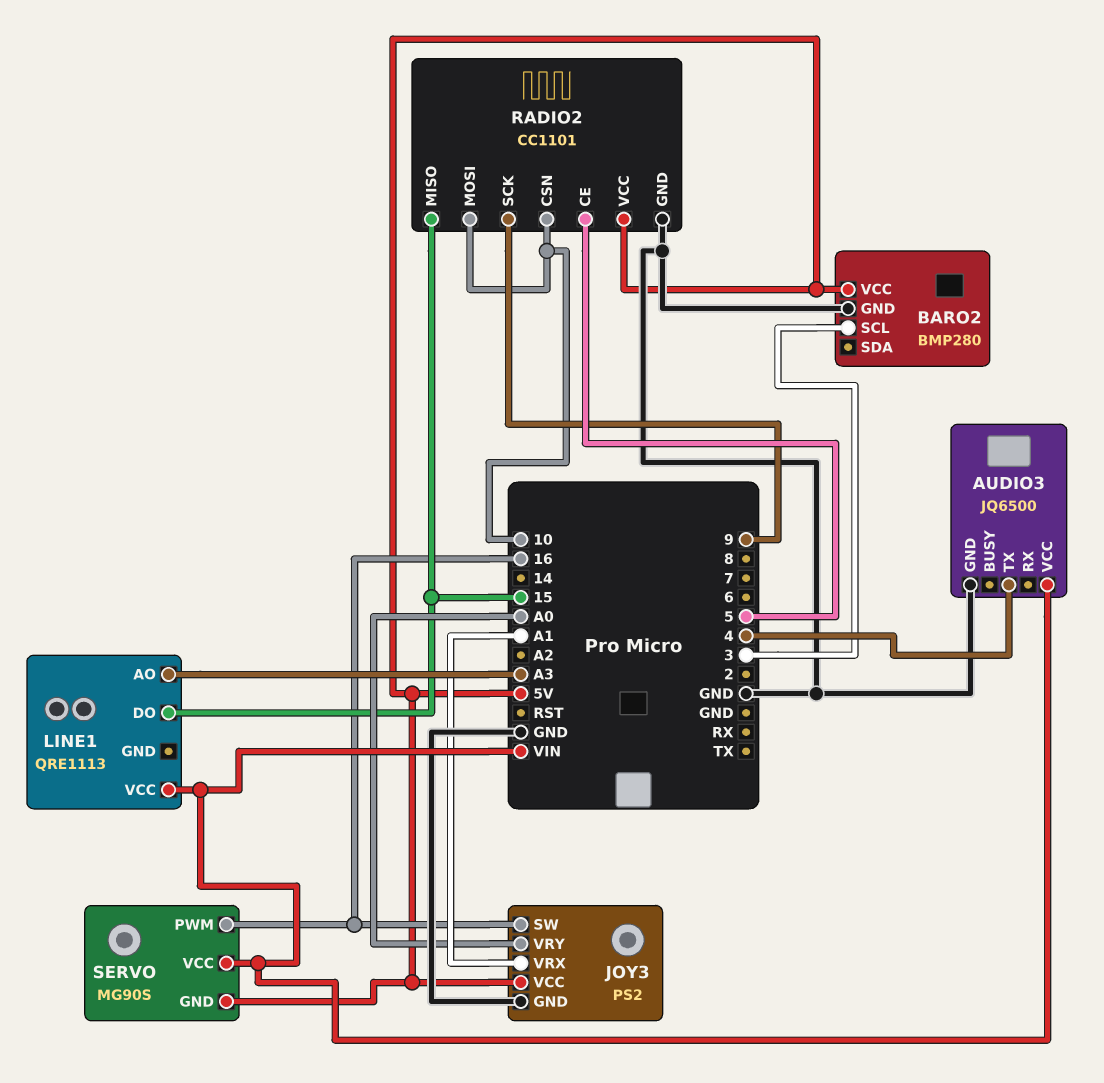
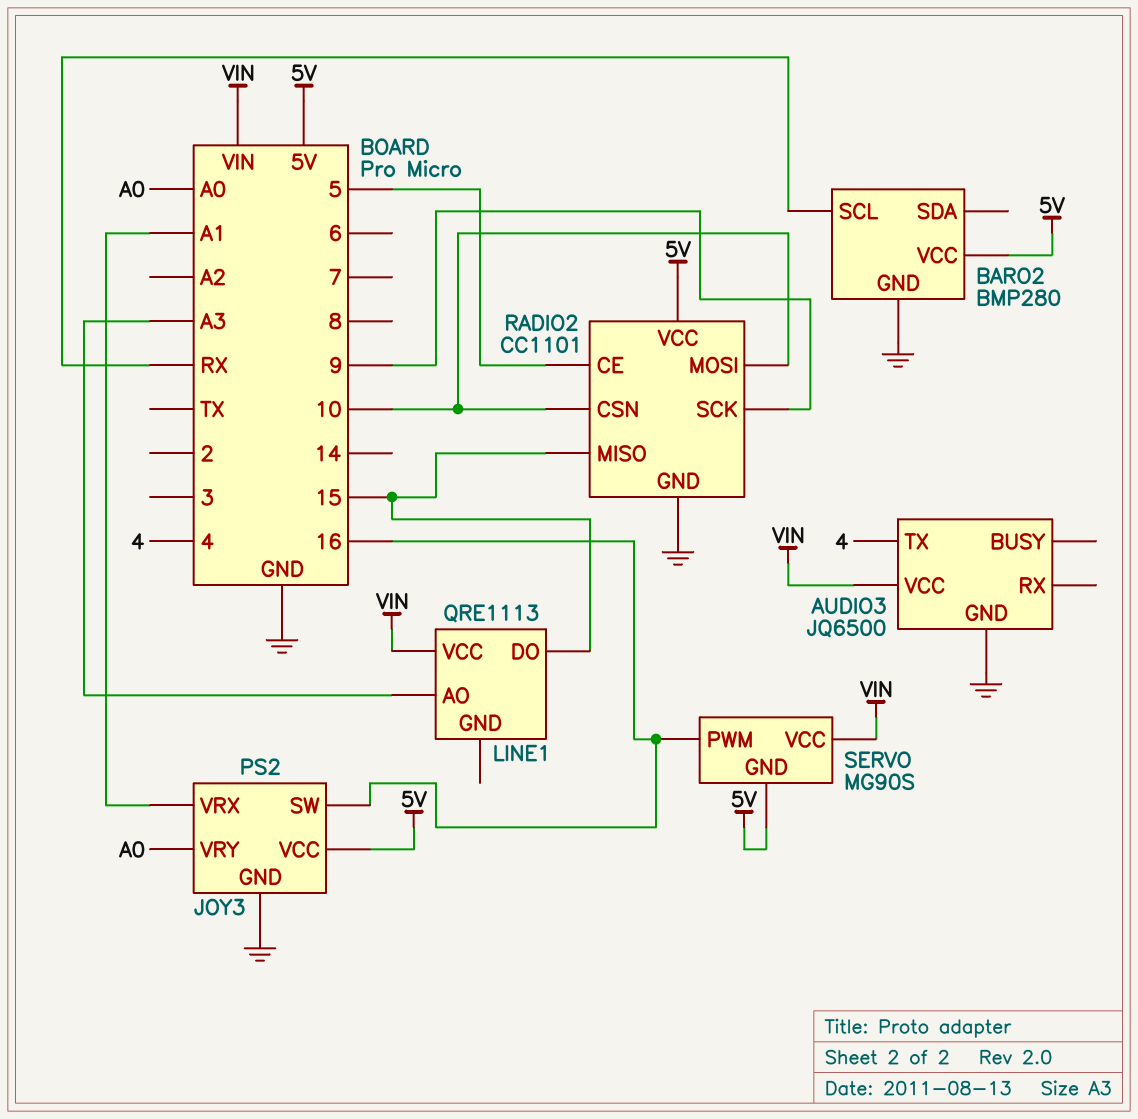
BARO2 pin SCL: 3 -> RX

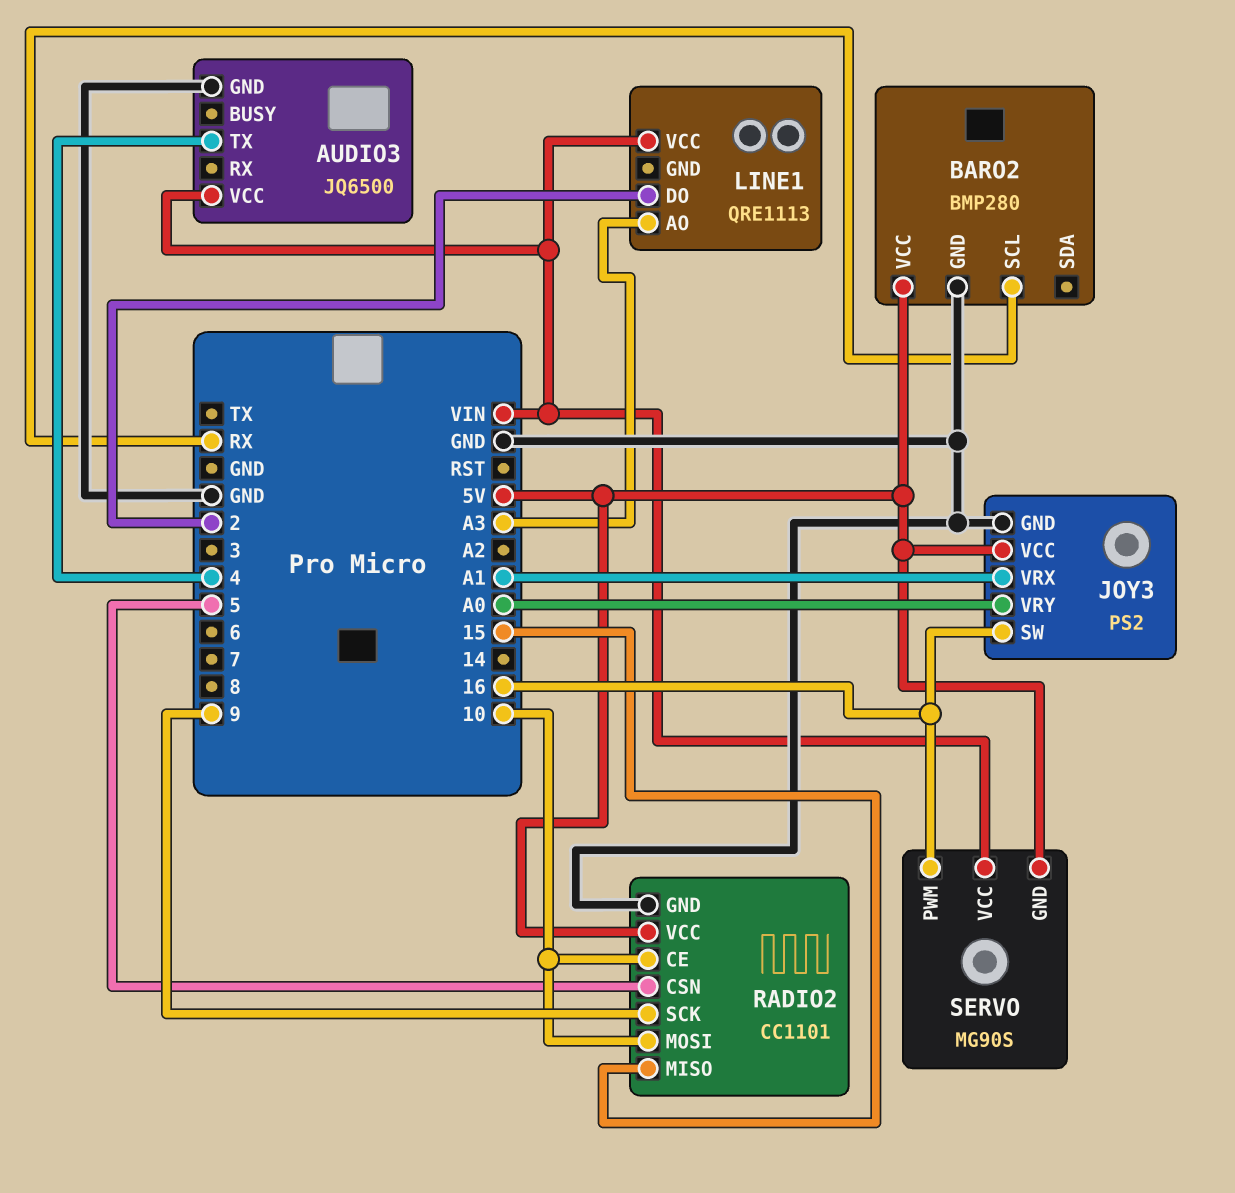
LINE1 pin DO: 15 -> 2
RADIO2 pin CE: 5 -> 10
RADIO2 pin CSN: 10 -> 5

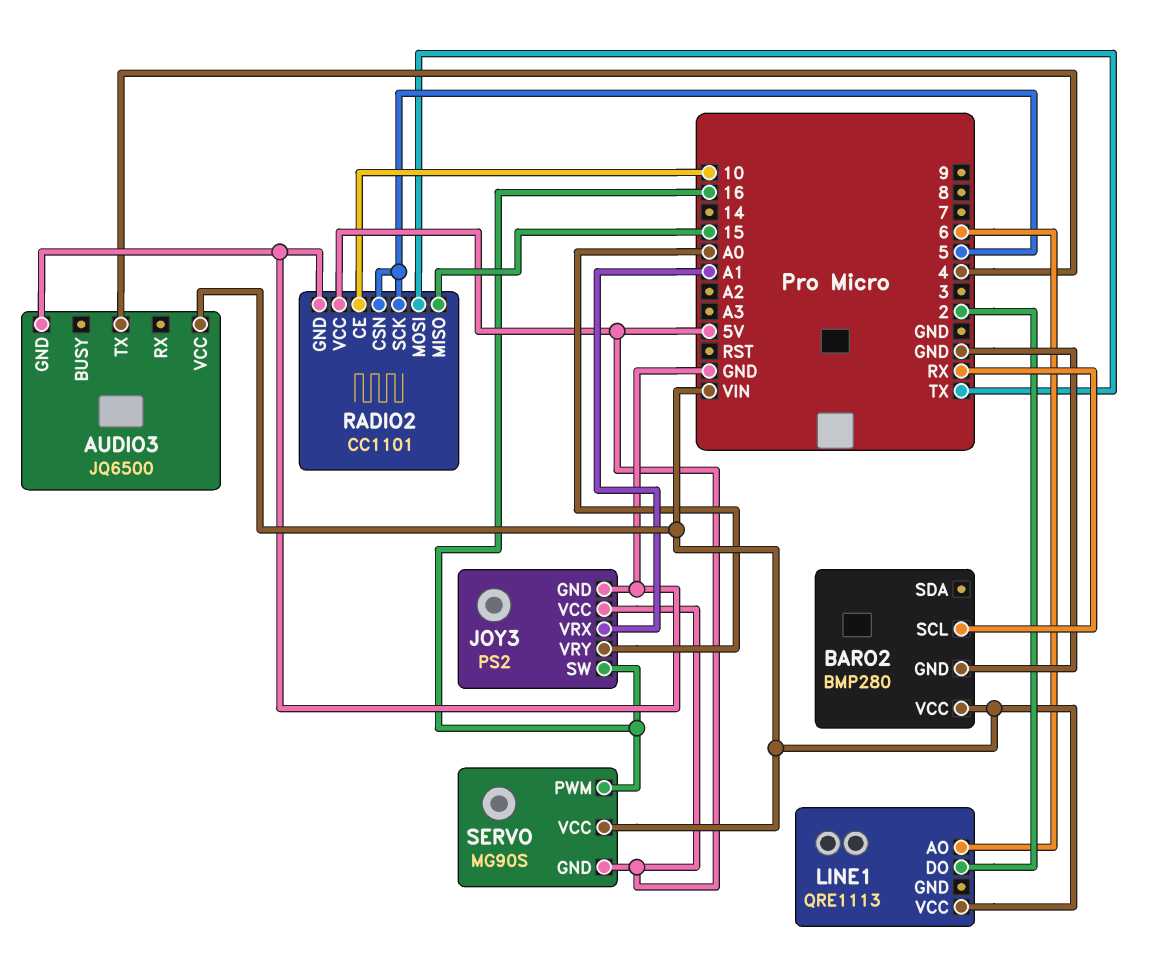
BARO2 pin VCC: 5V -> VIN
LINE1 pin AO: A3 -> 6
RADIO2 pin MOSI: 10 -> TX
RADIO2 pin SCK: 9 -> 5

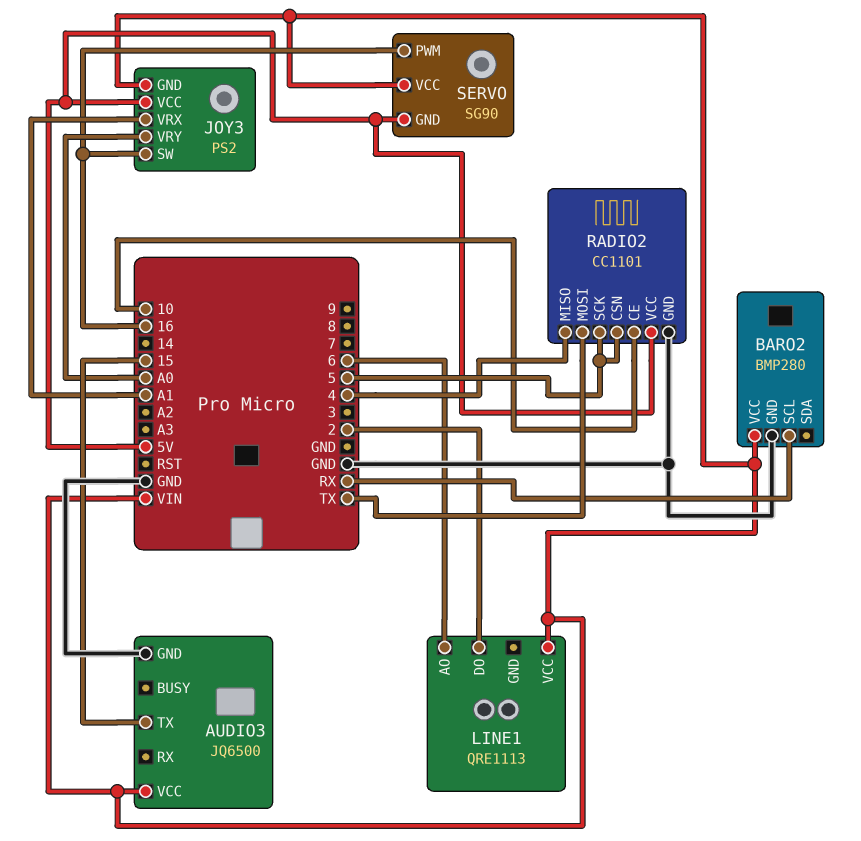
AUDIO3 pin TX: 4 -> 15
JOY3 pin GND: GND -> VIN
RADIO2 pin MISO: 15 -> 4
SERVO: MG90S -> SG90

